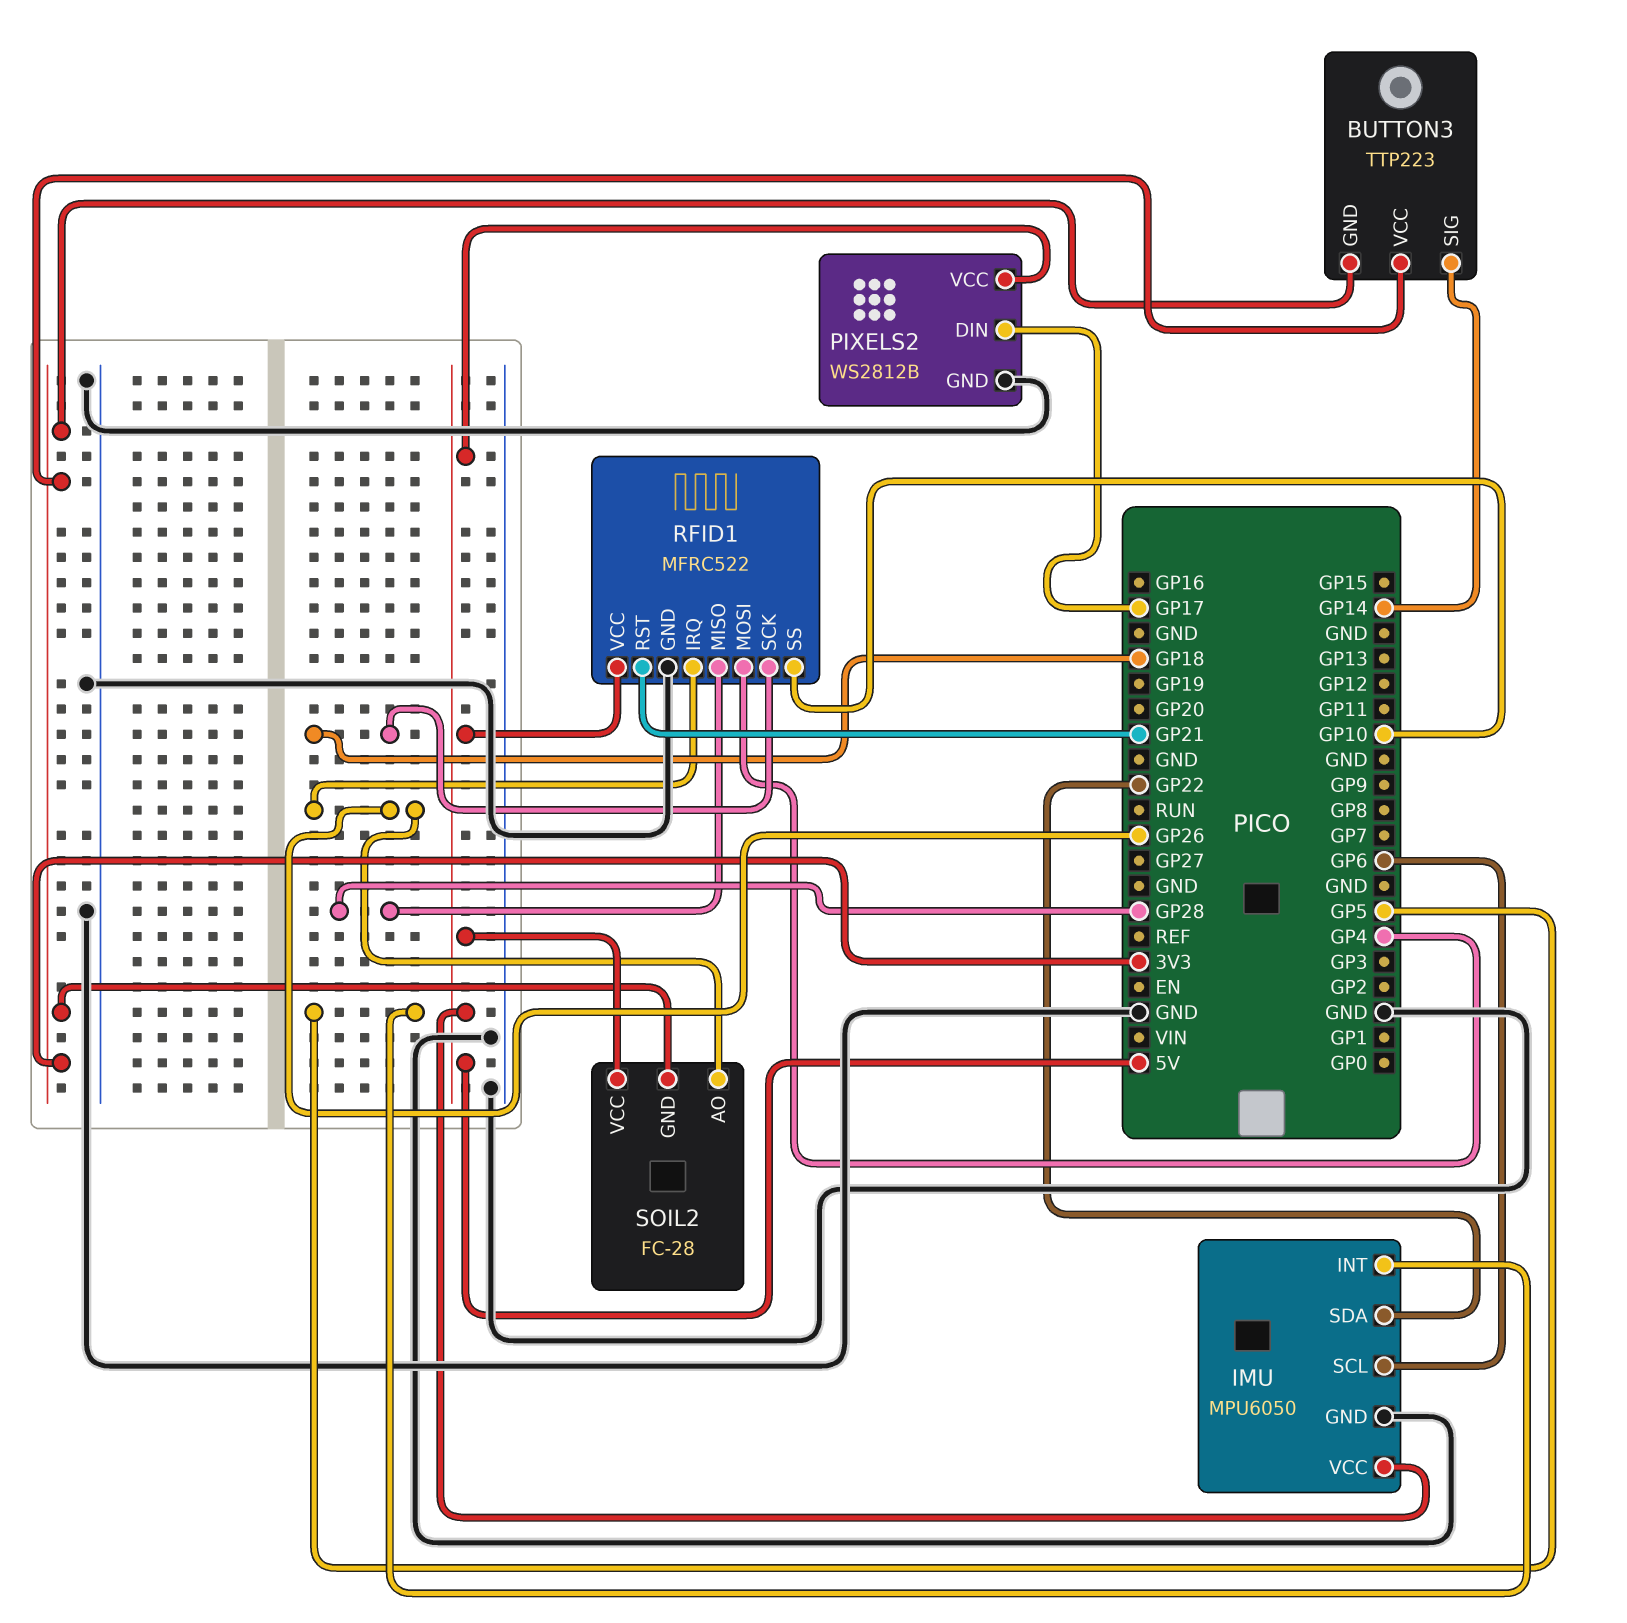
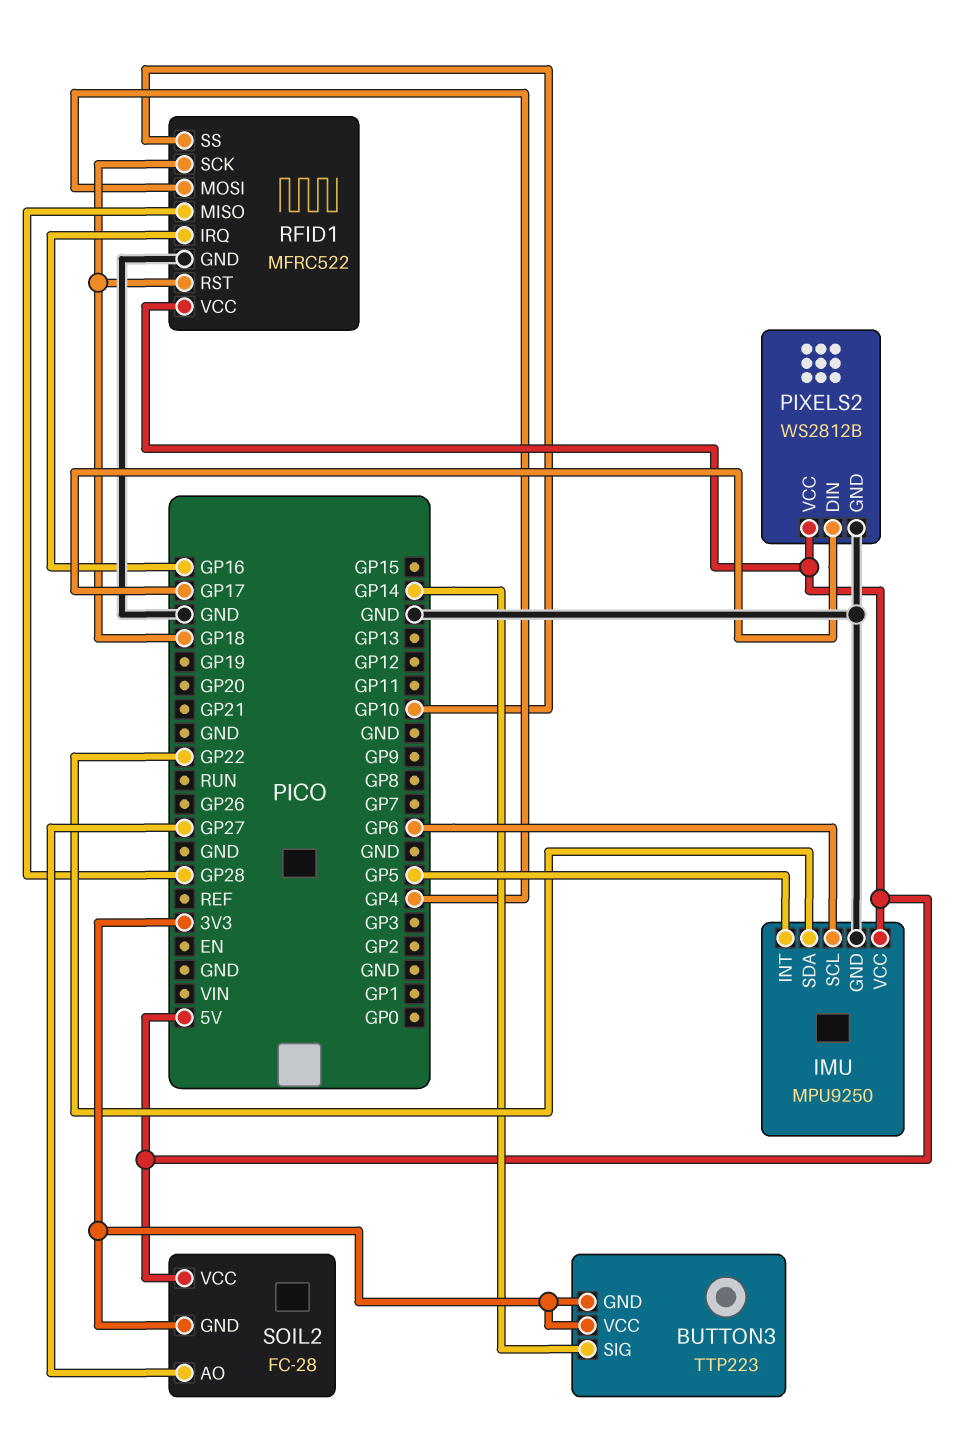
IMU: MPU6050 -> MPU9250
RFID1 pin IRQ: GP26 -> GP16
RFID1 pin RST: GP21 -> GP18
SOIL2 pin AO: GP26 -> GP27

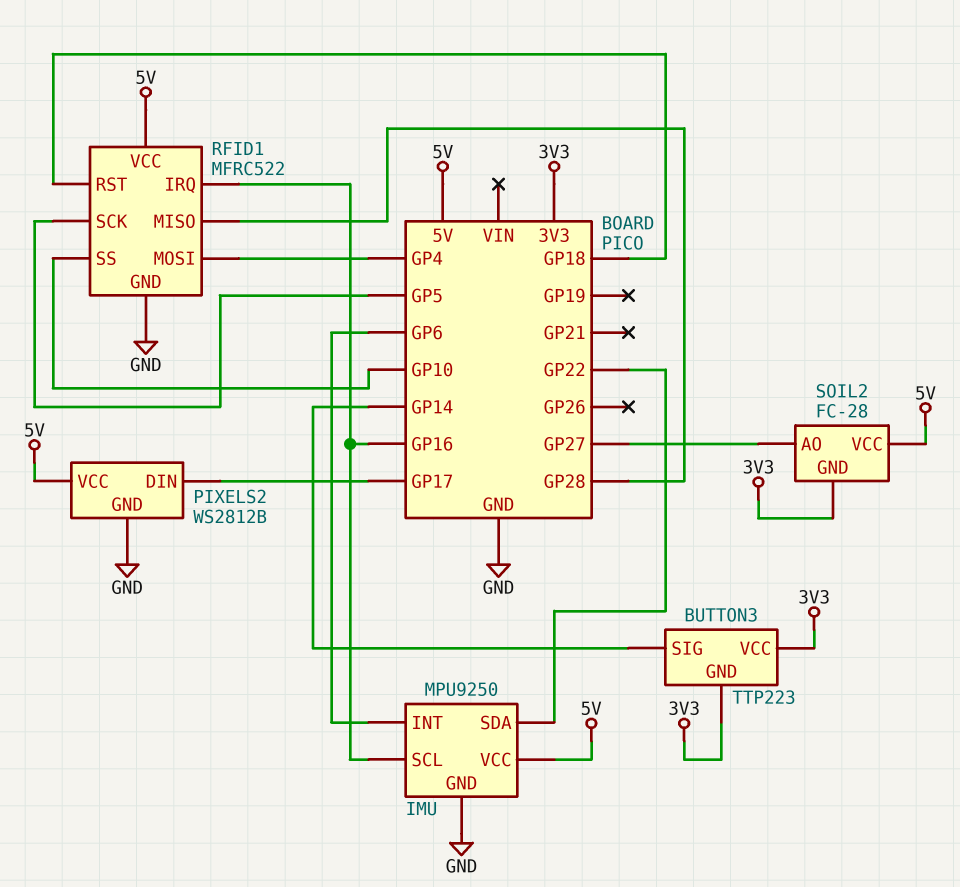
IMU pin INT: GP5 -> GP6
IMU pin SCL: GP6 -> GP16
RFID1 pin SCK: GP18 -> GP5

